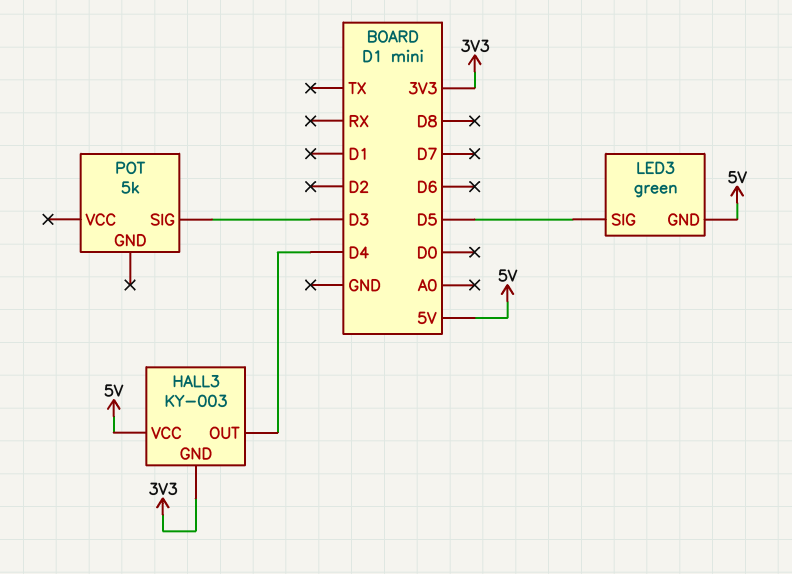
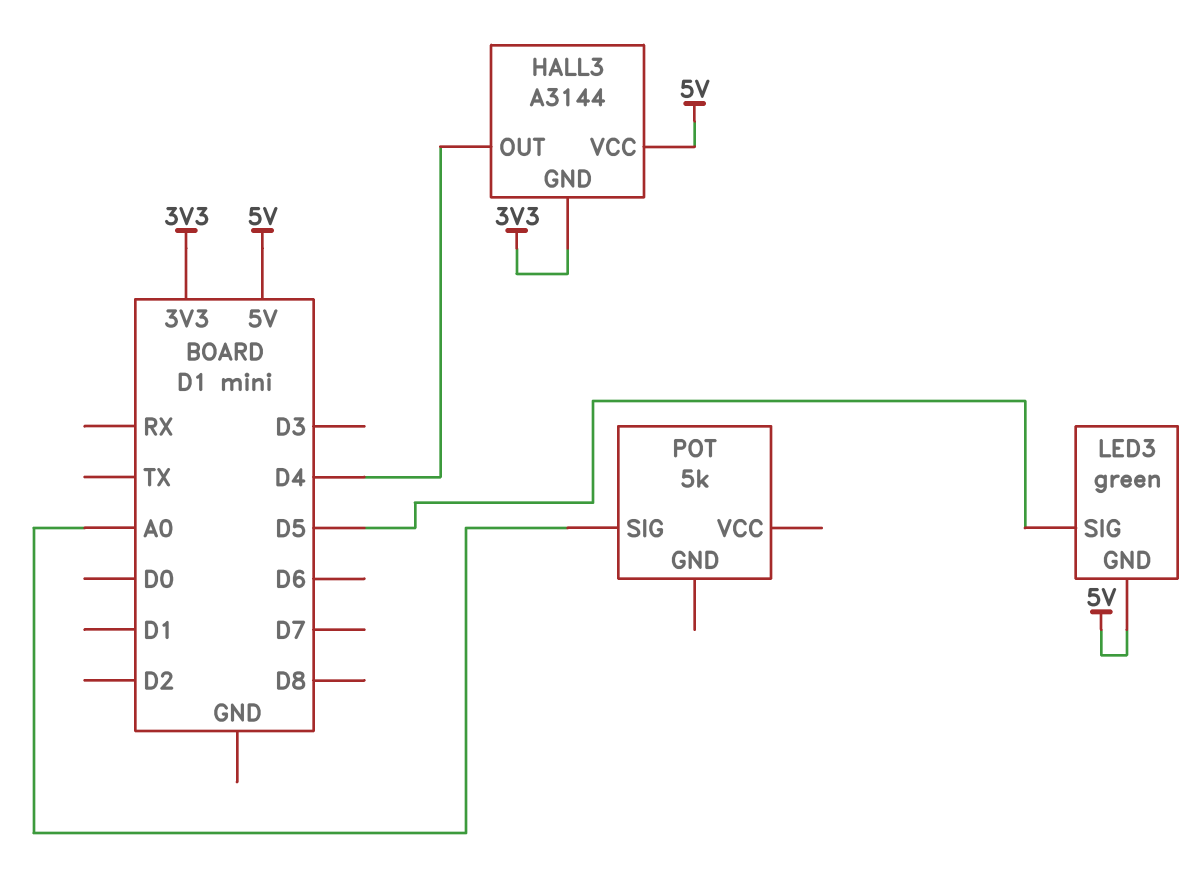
HALL3: KY-003 -> A3144
POT pin SIG: D3 -> A0

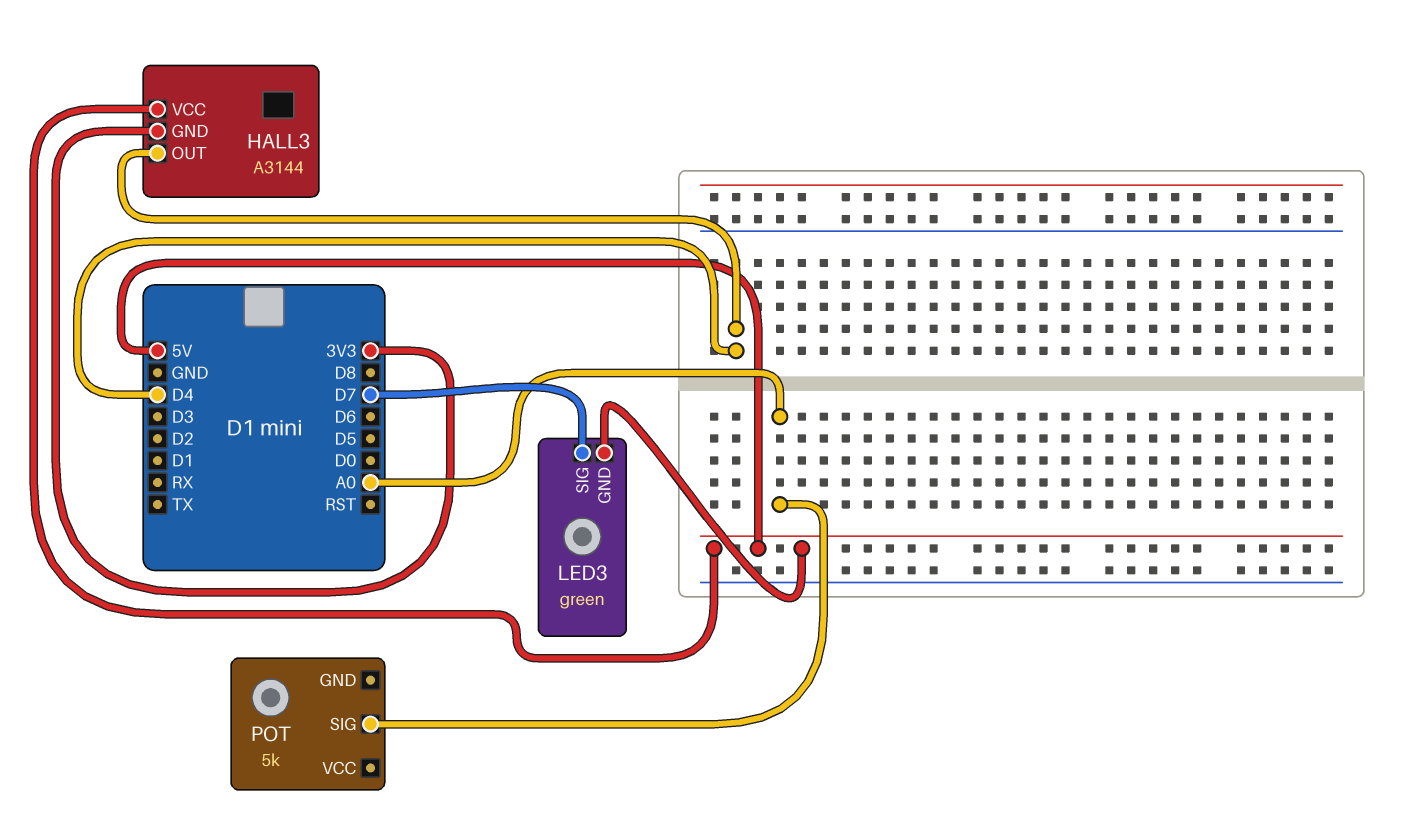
LED3 pin SIG: D5 -> D7

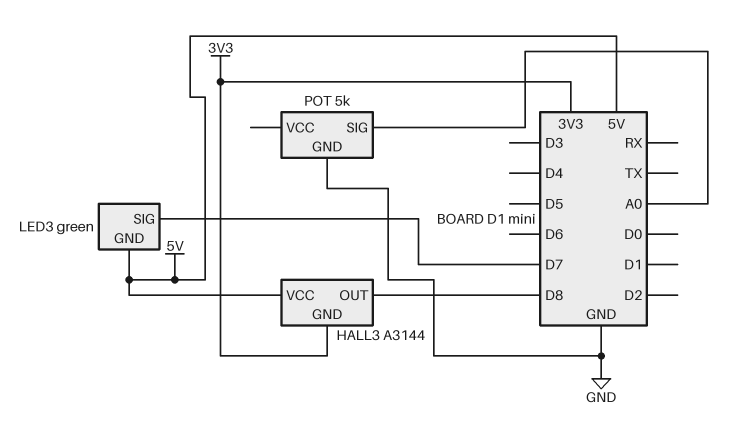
HALL3 pin OUT: D4 -> D8
POT pin GND: none -> GND

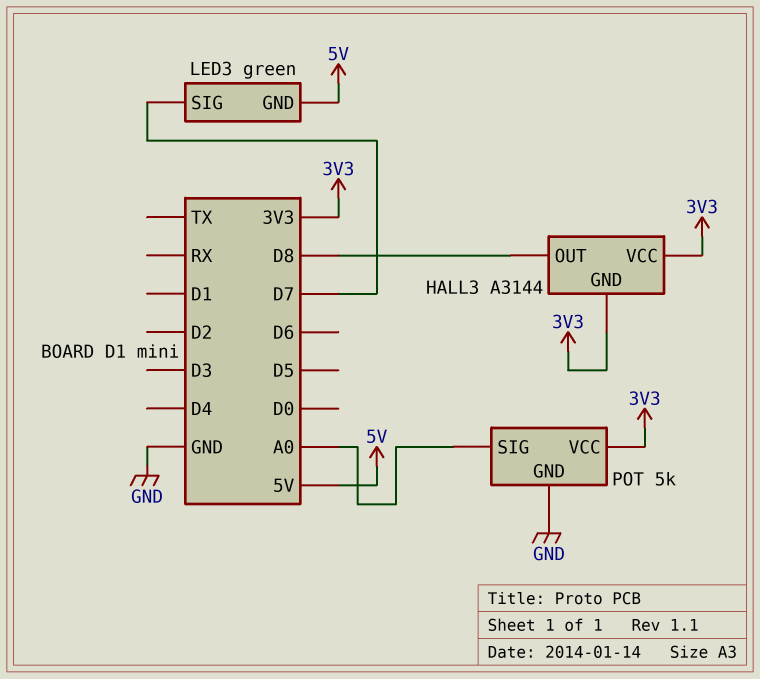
HALL3 pin VCC: 5V -> 3V3
POT pin VCC: none -> 3V3

